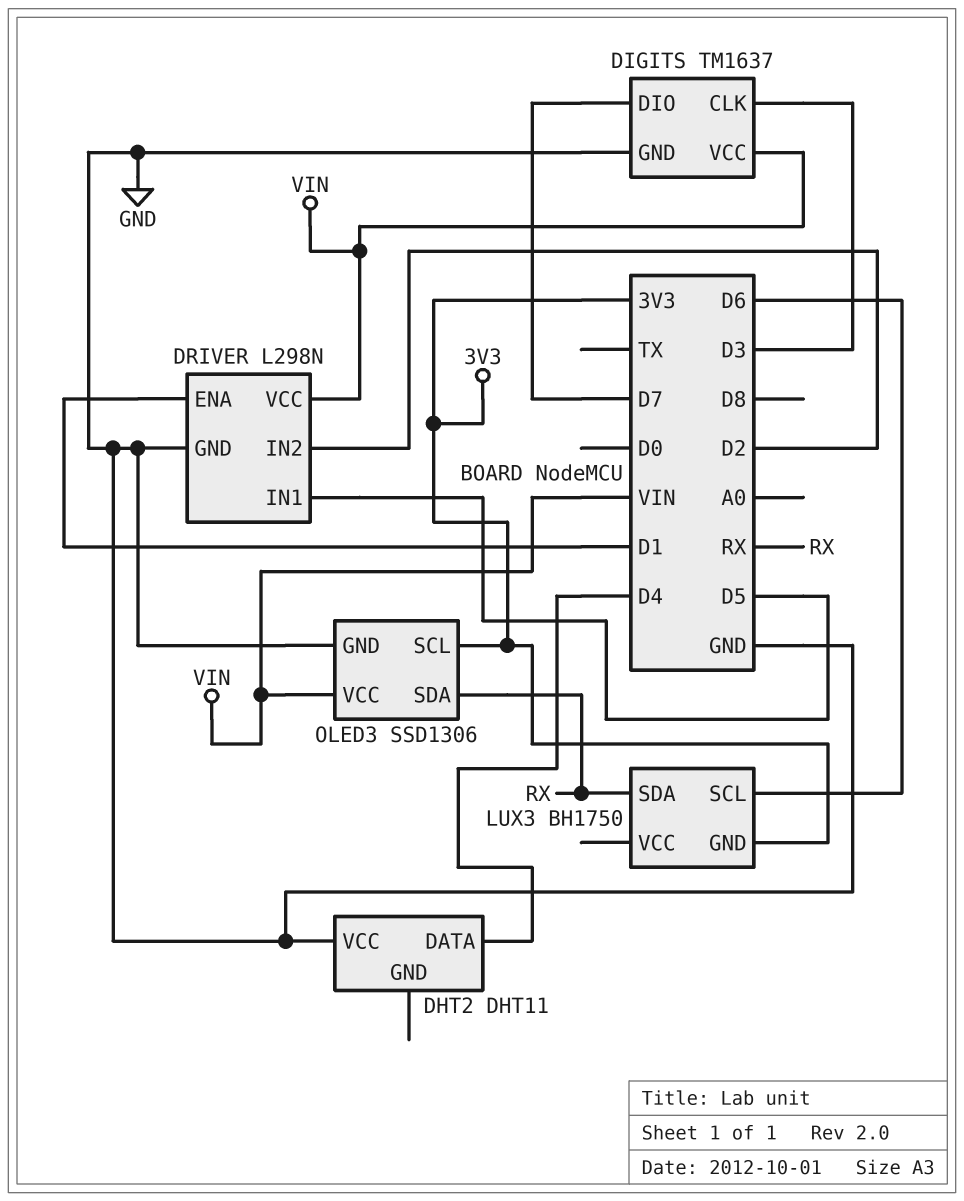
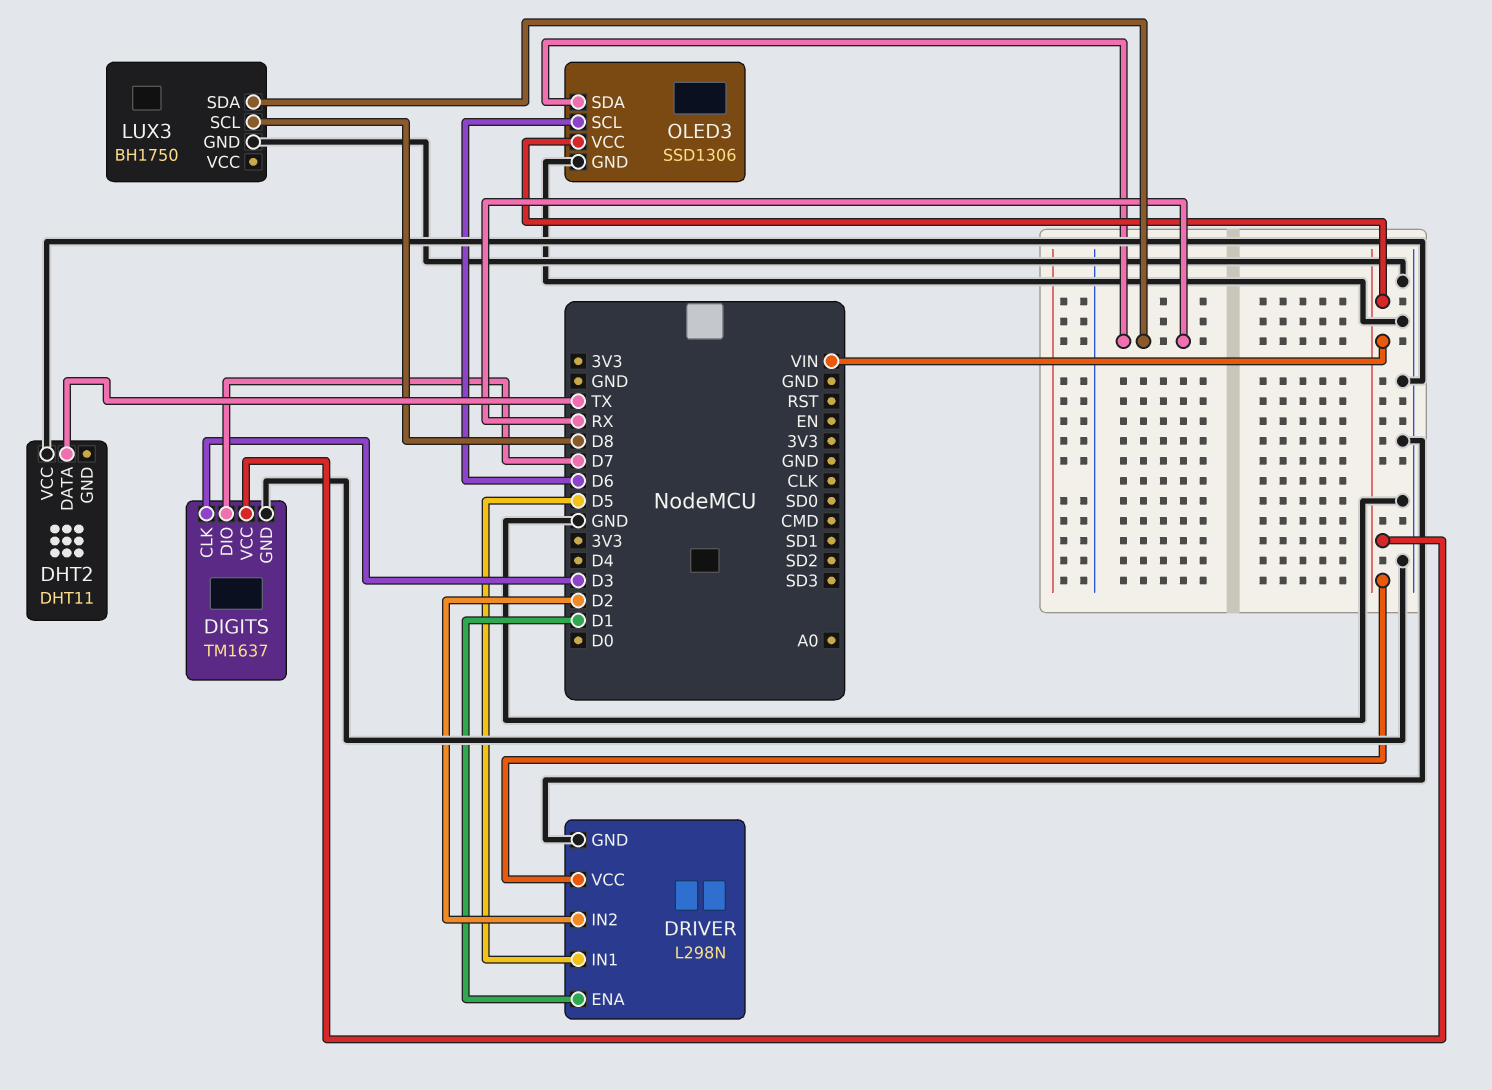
DHT2 pin DATA: D4 -> TX
LUX3 pin GND: 3V3 -> GND
LUX3 pin SCL: D6 -> D8
OLED3 pin SCL: 3V3 -> D6

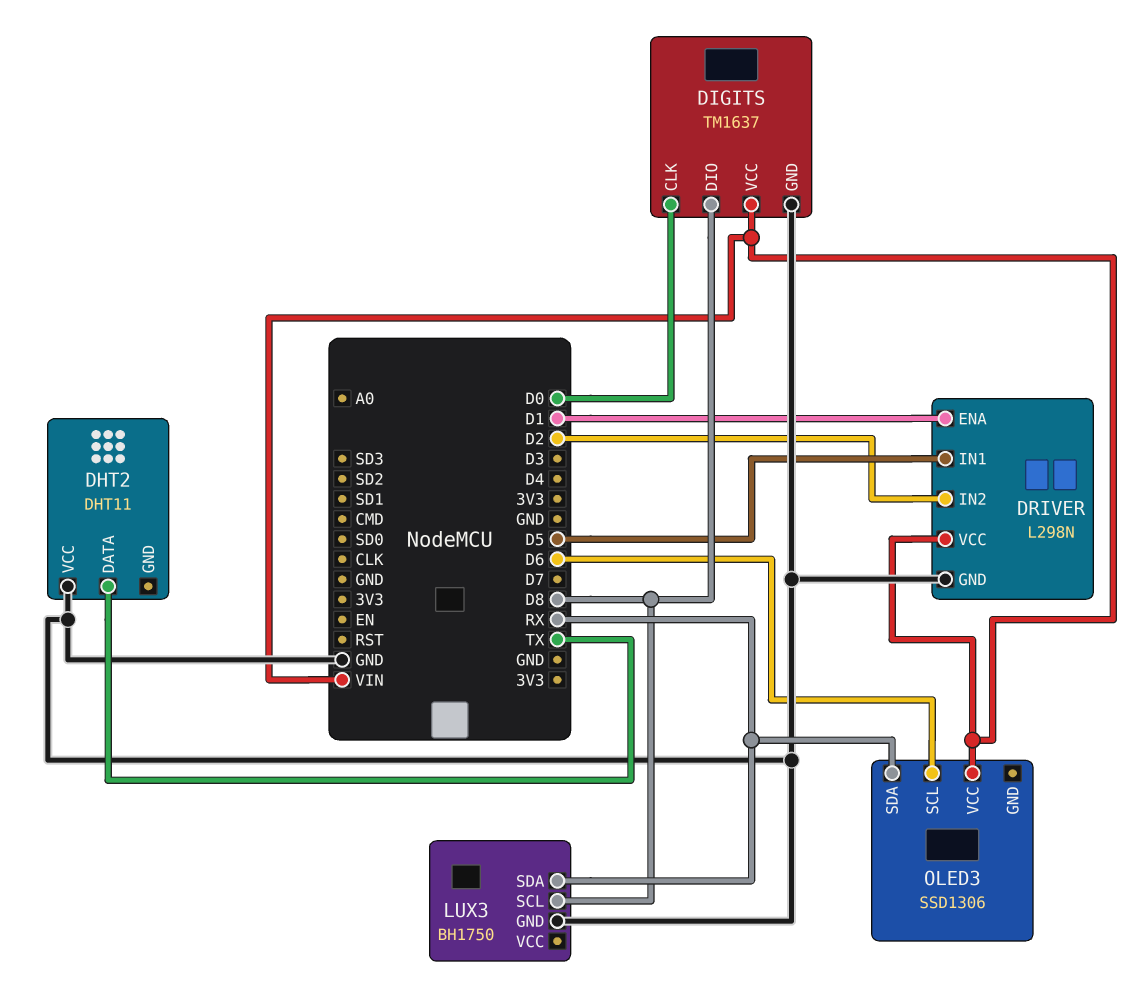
DIGITS pin CLK: D3 -> D0
DIGITS pin DIO: D7 -> D8
OLED3 pin GND: GND -> none

